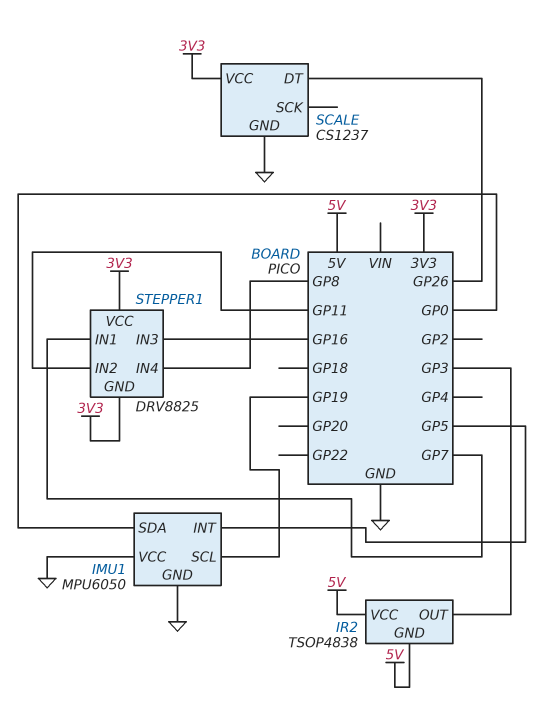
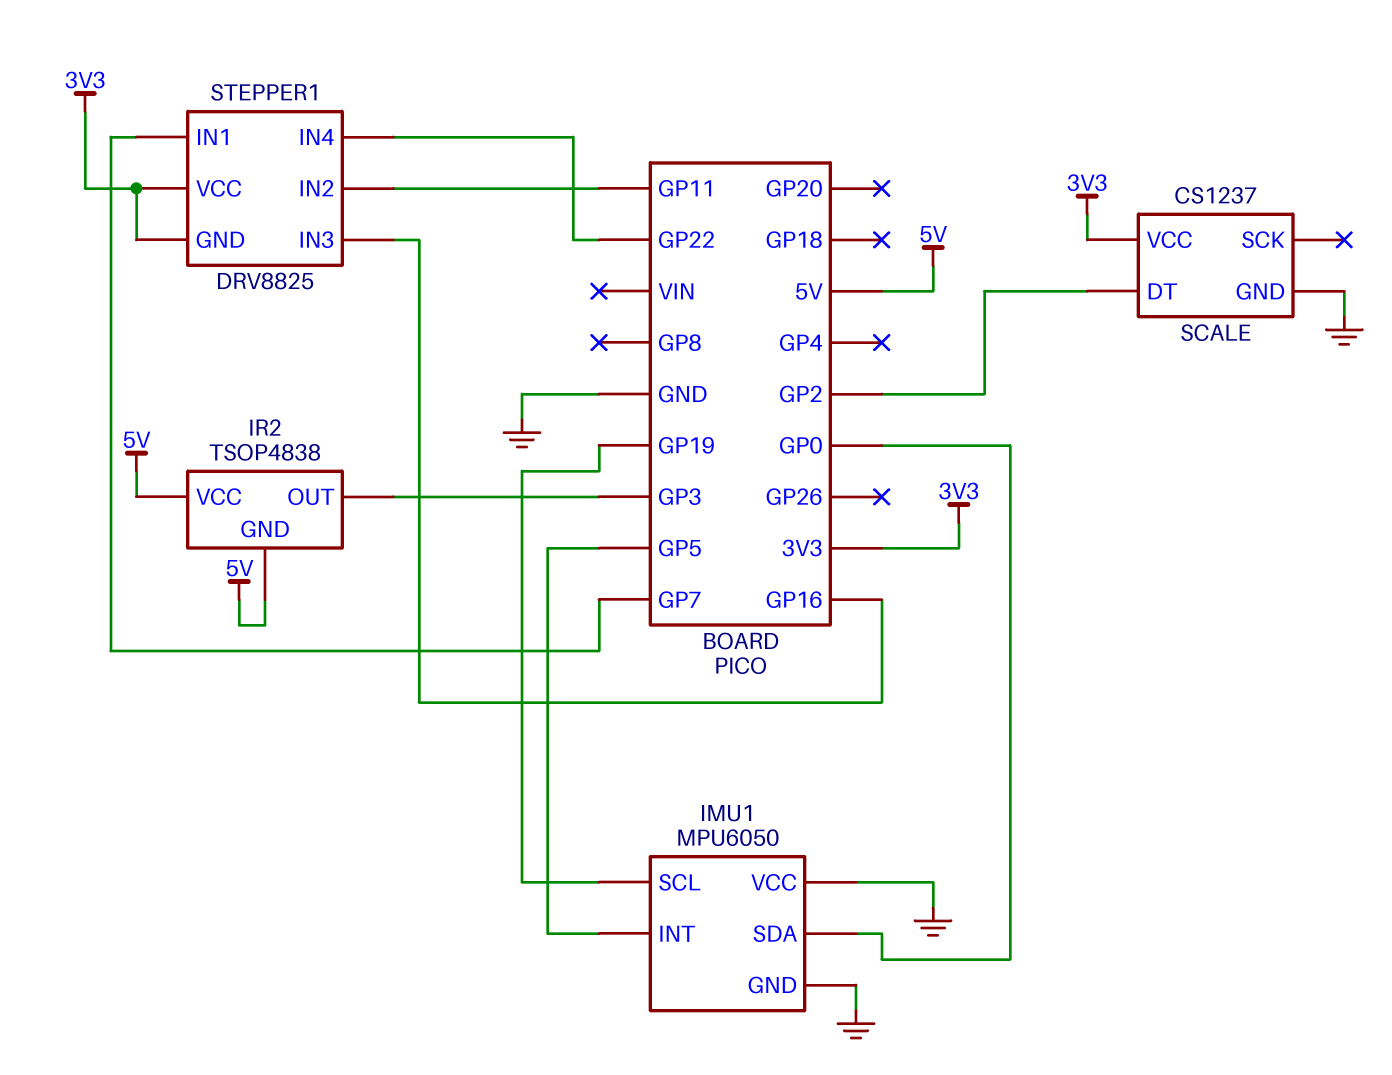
SCALE pin DT: GP26 -> GP2
STEPPER1 pin IN4: GP8 -> GP22

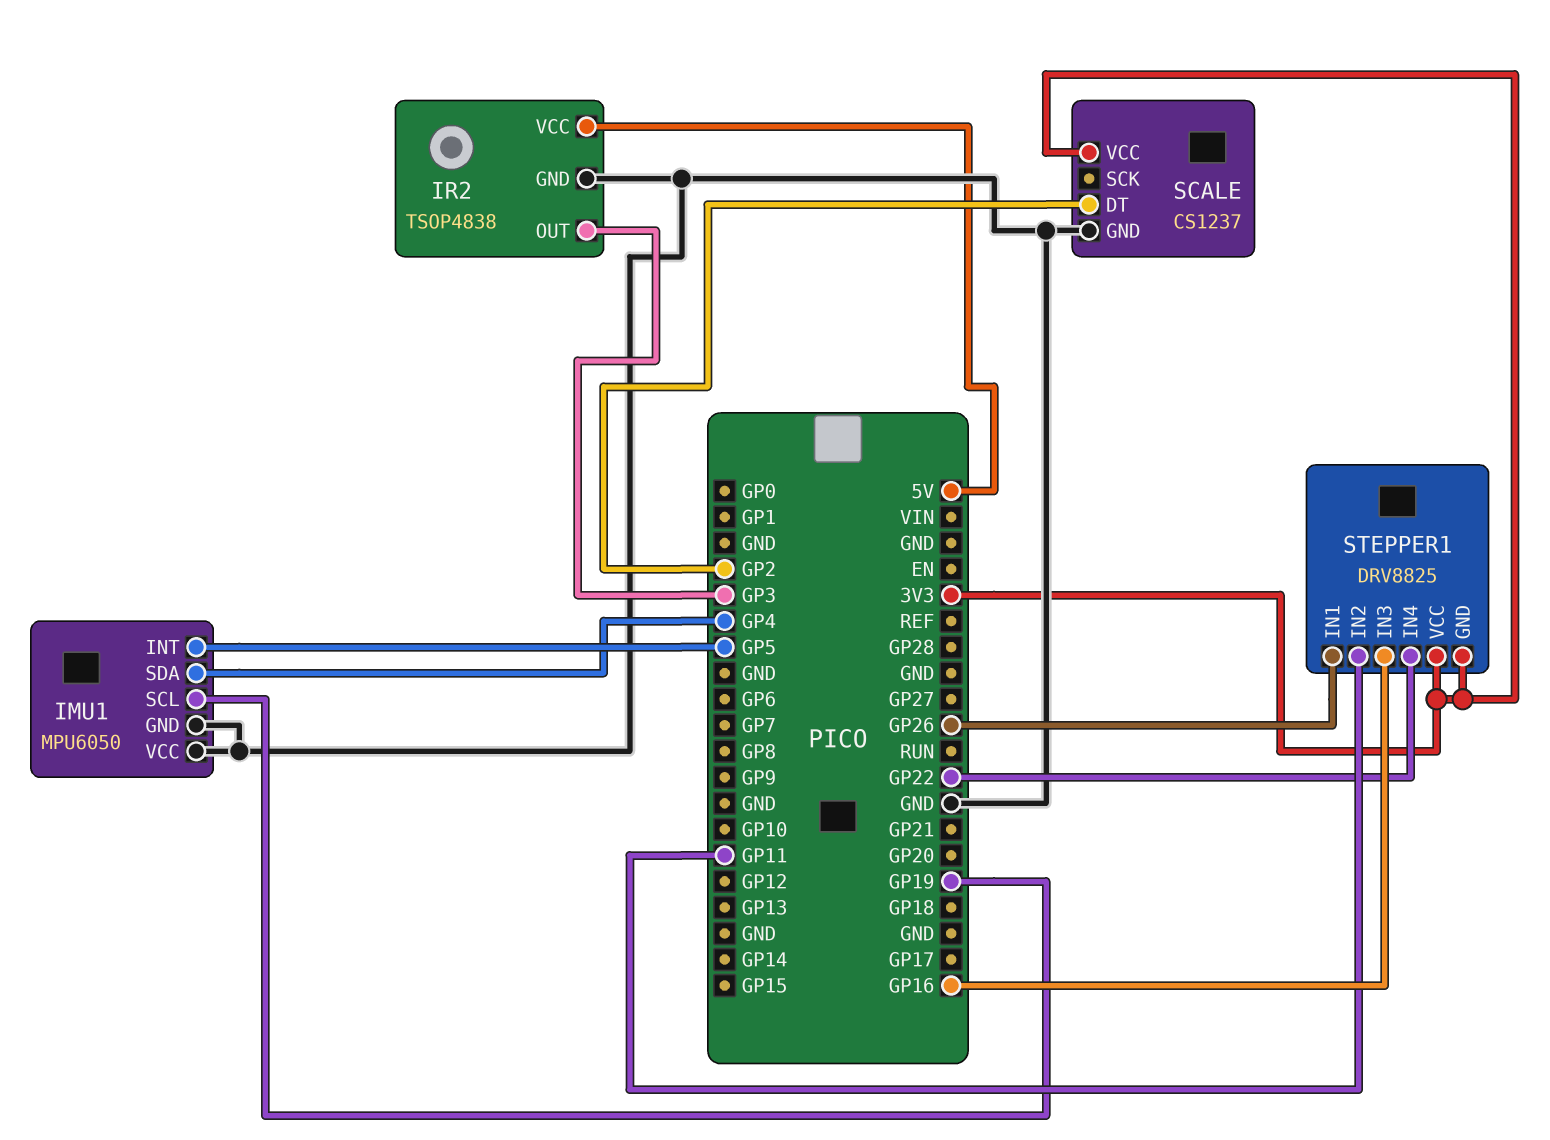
IMU1 pin SDA: GP0 -> GP4
IR2 pin GND: 5V -> GND
STEPPER1 pin IN1: GP7 -> GP26

